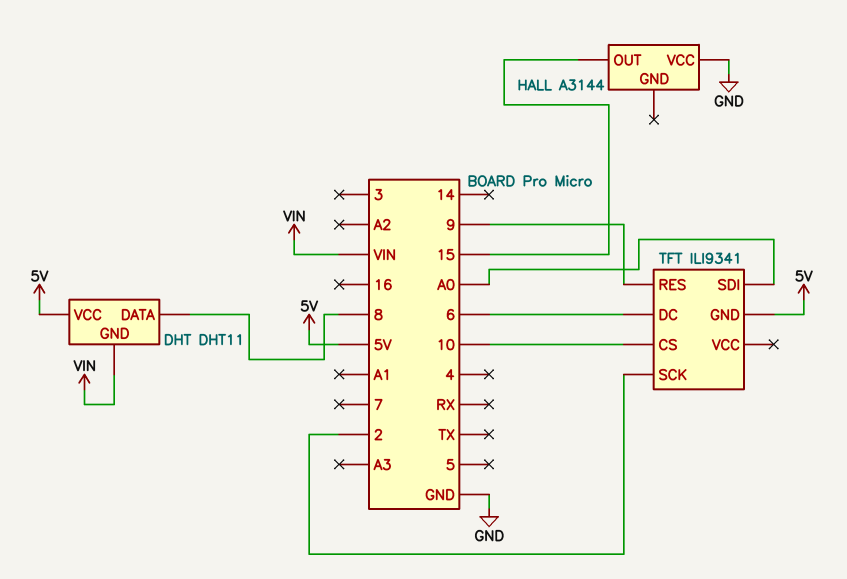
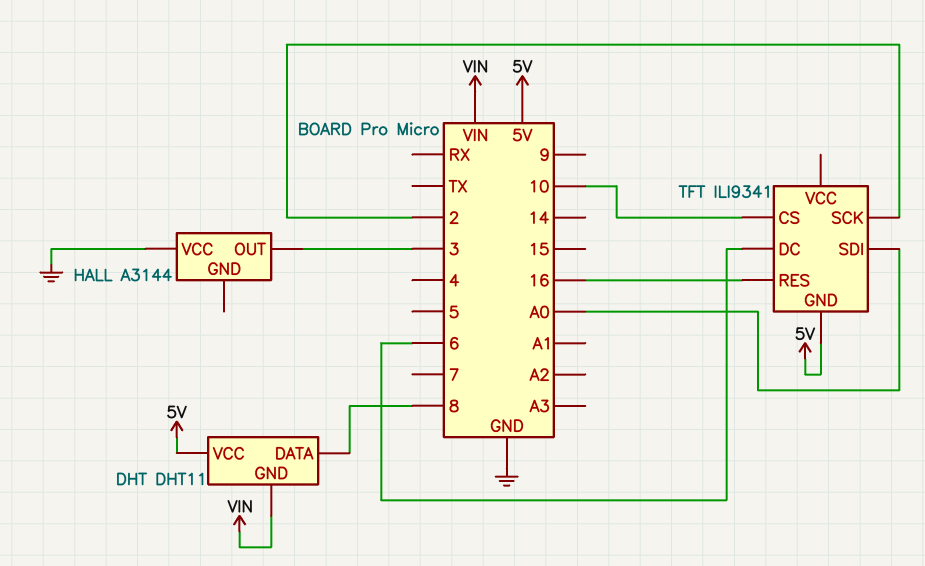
HALL pin OUT: 15 -> 3
TFT pin RES: 9 -> 16

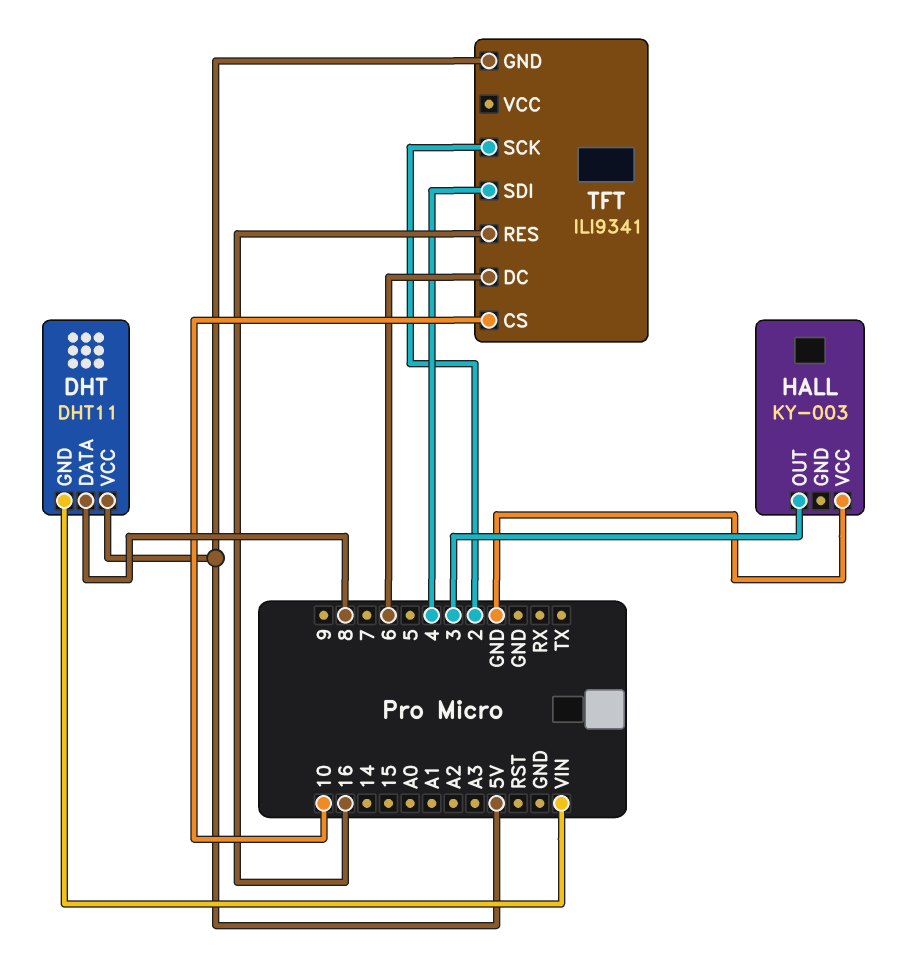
HALL: A3144 -> KY-003
TFT pin SDI: A0 -> 4

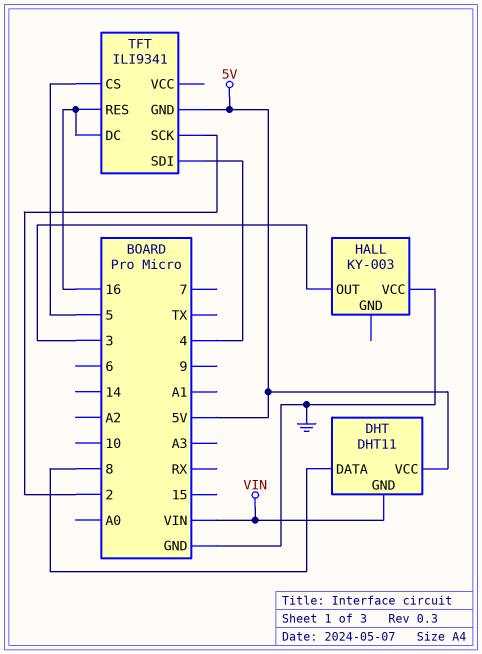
TFT pin CS: 10 -> 5
TFT pin DC: 6 -> 16

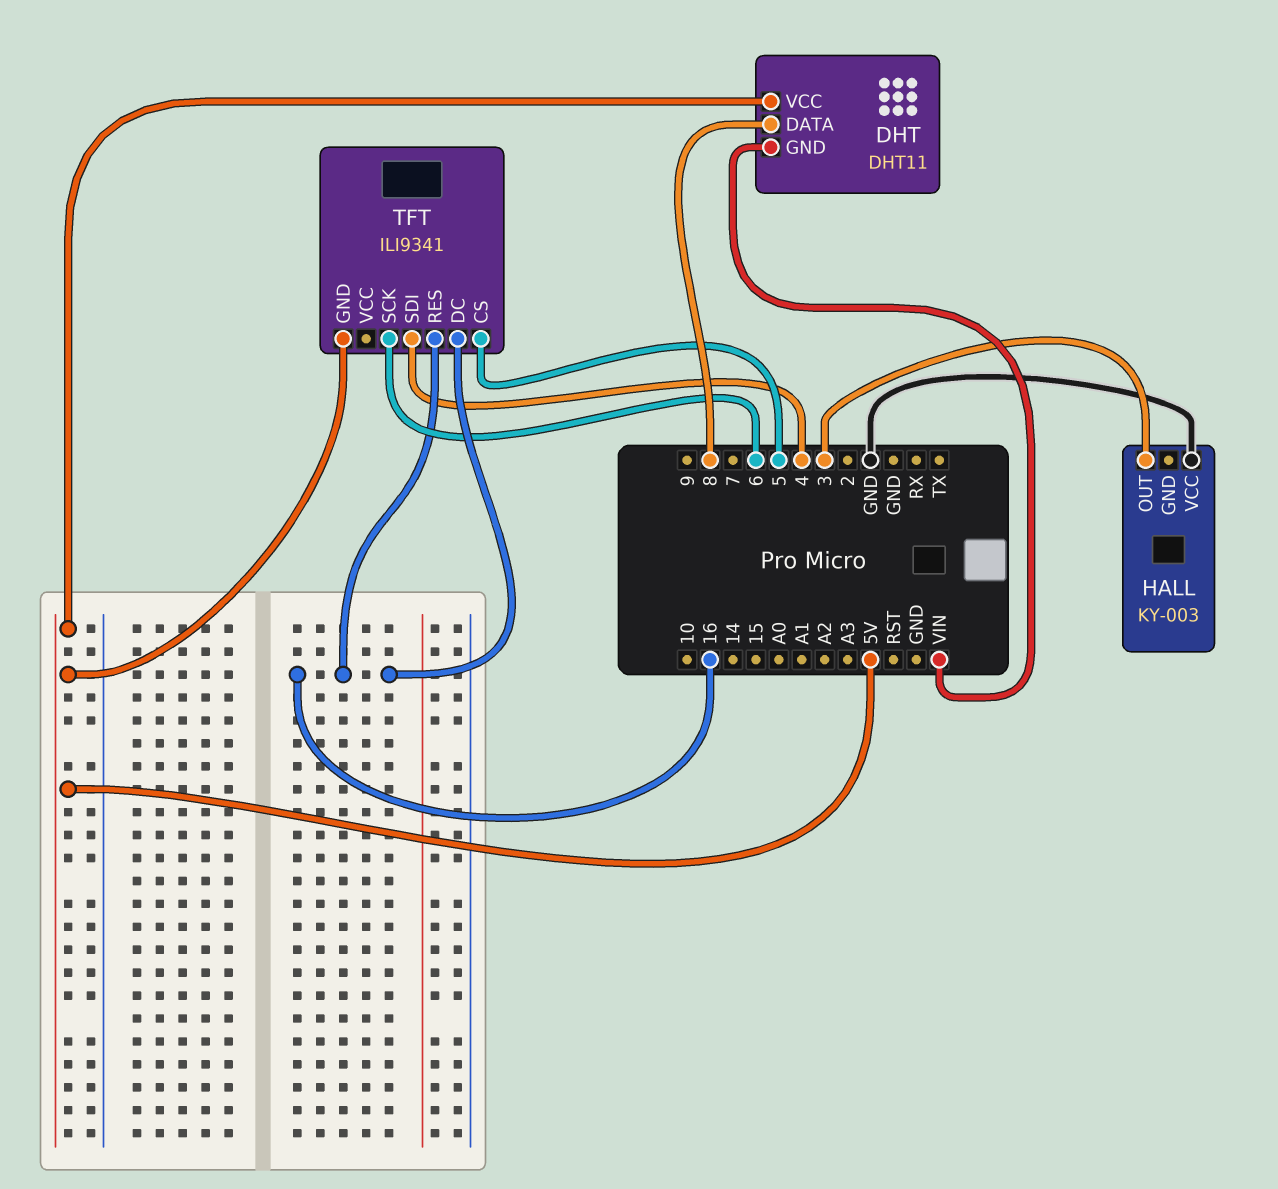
TFT pin SCK: 2 -> 6

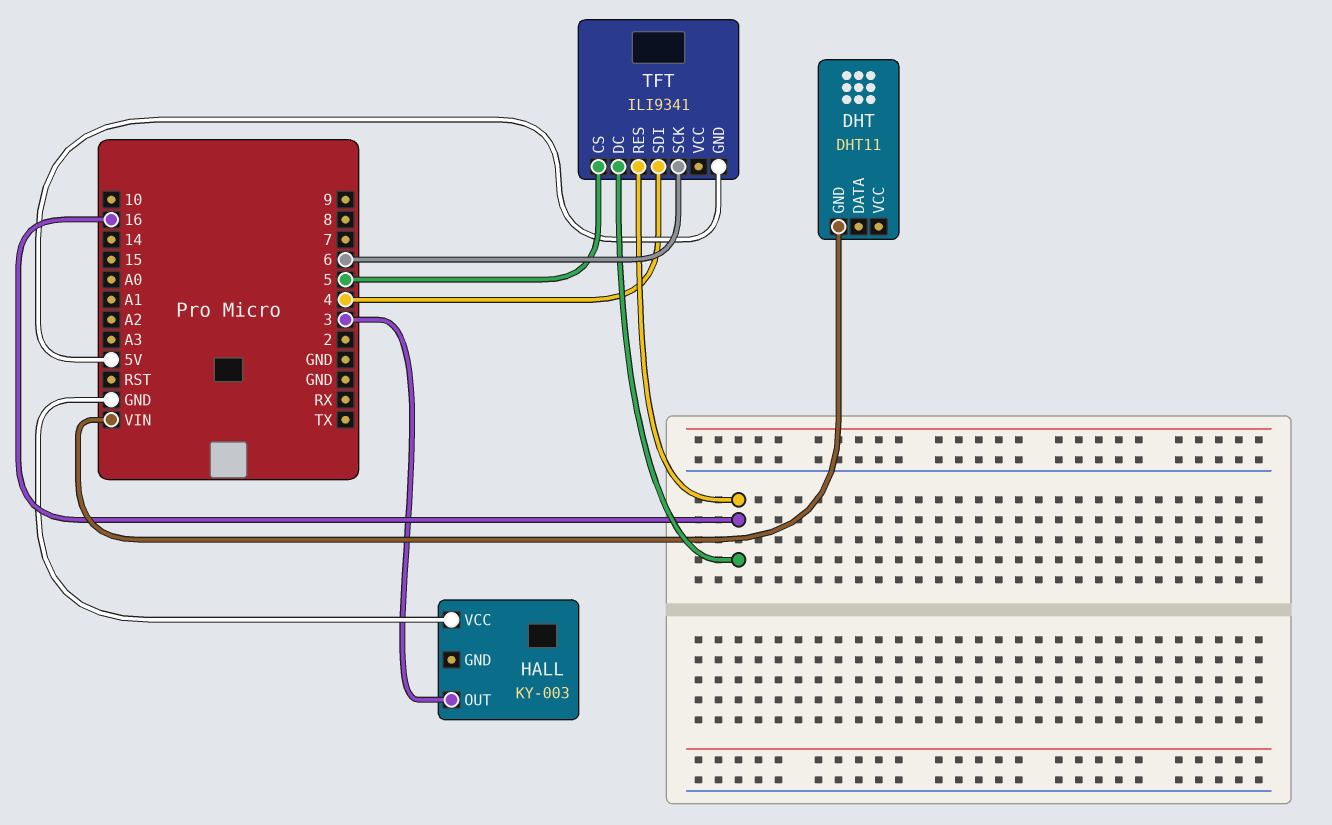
DHT pin DATA: 8 -> none
DHT pin VCC: 5V -> none

